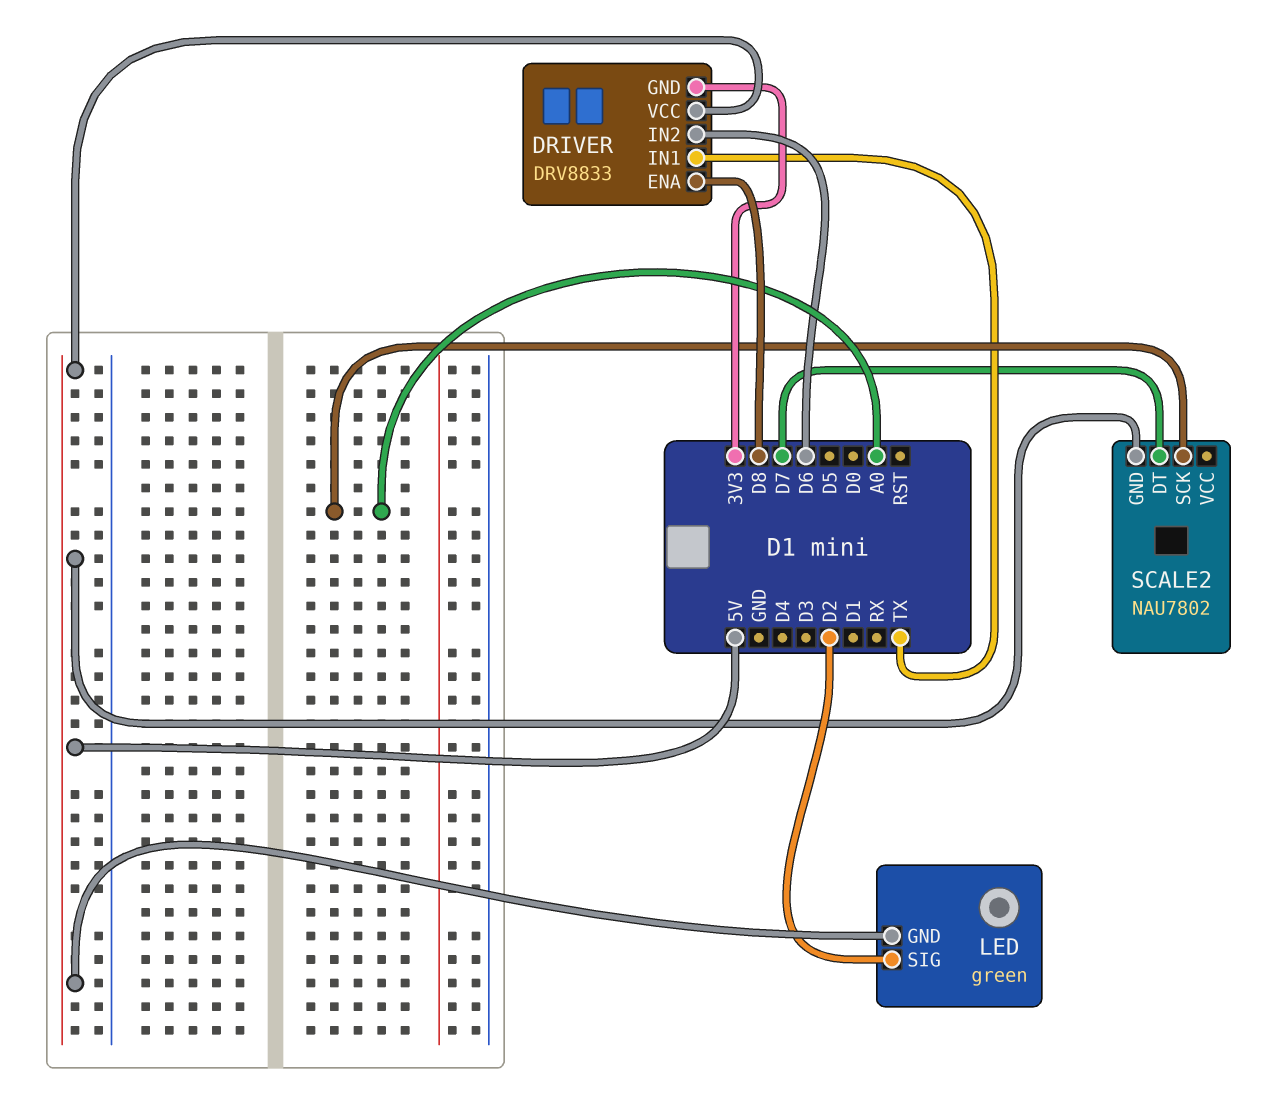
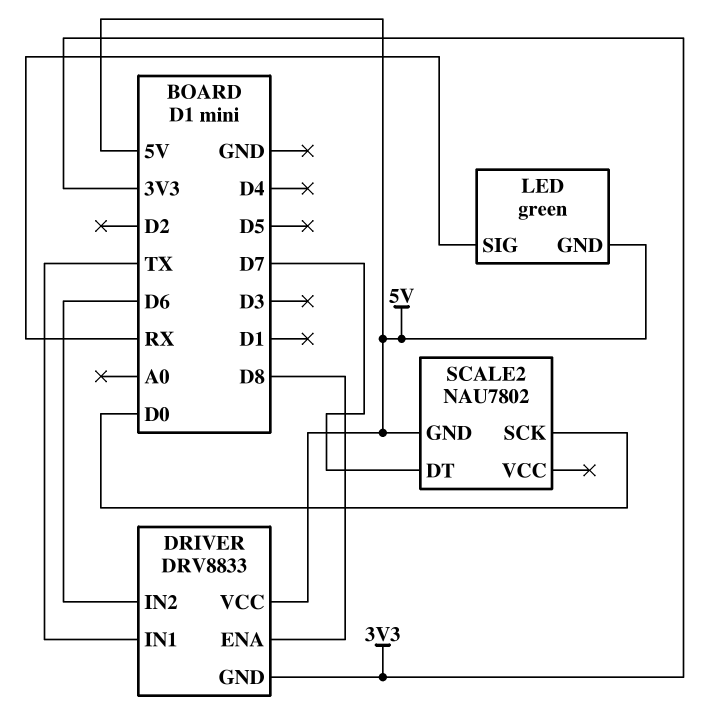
LED pin SIG: D2 -> RX
SCALE2 pin SCK: A0 -> D0

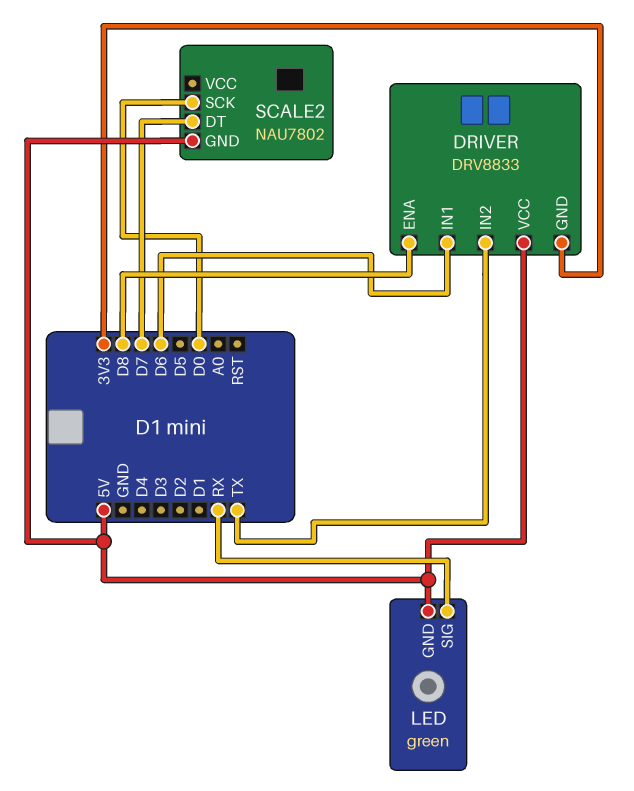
DRIVER pin IN1: TX -> D6
DRIVER pin IN2: D6 -> TX

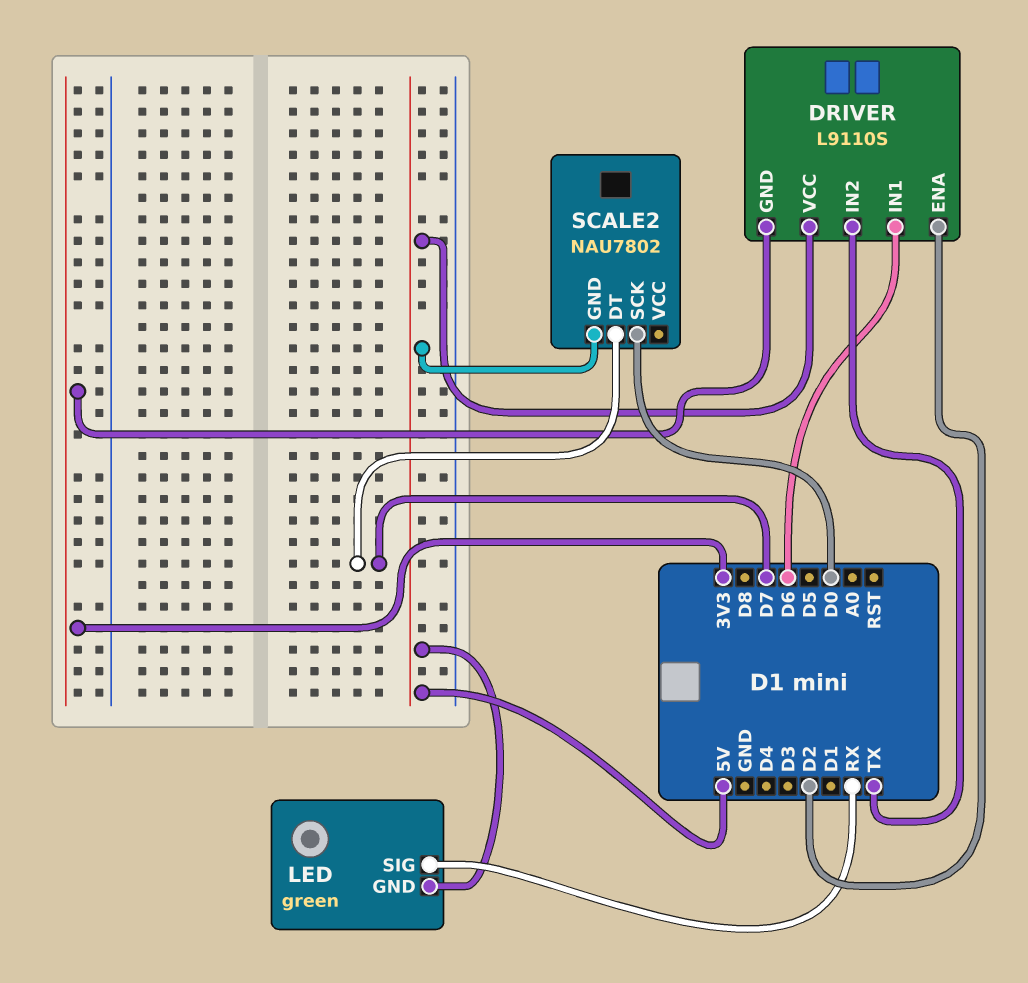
DRIVER: DRV8833 -> L9110S
DRIVER pin ENA: D8 -> D2

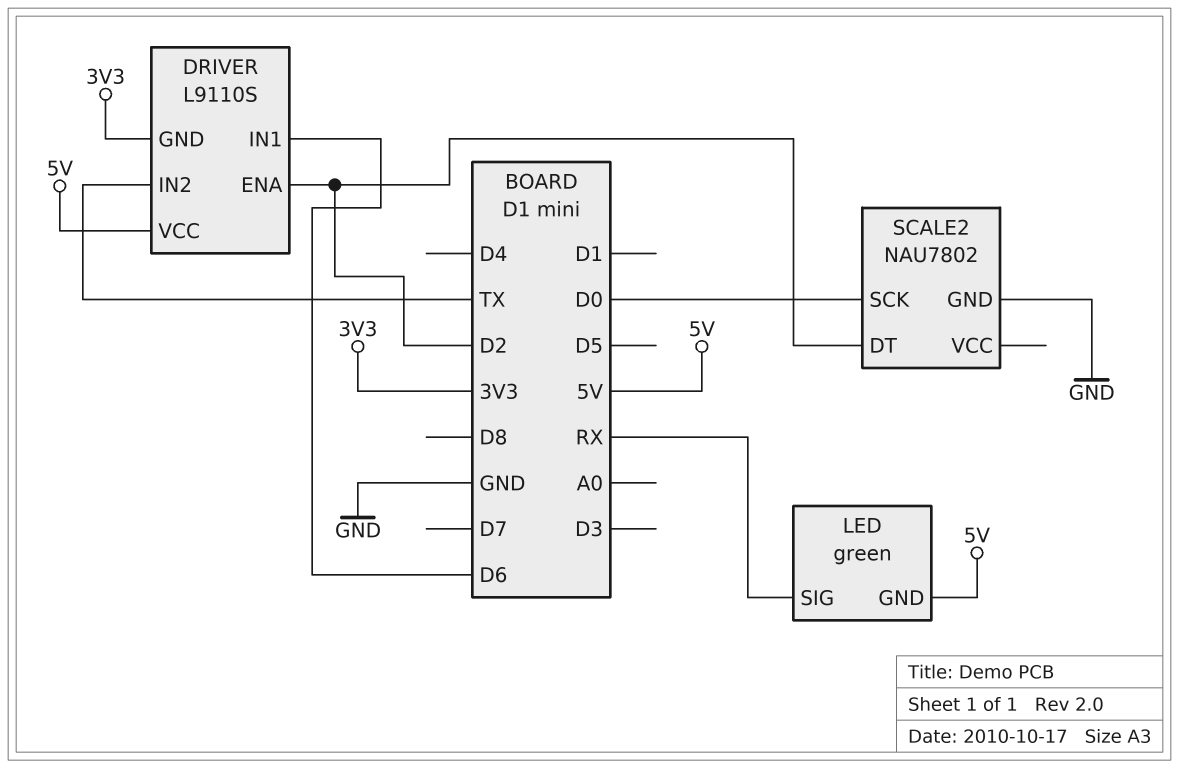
SCALE2 pin DT: D7 -> D2
SCALE2 pin GND: 5V -> GND

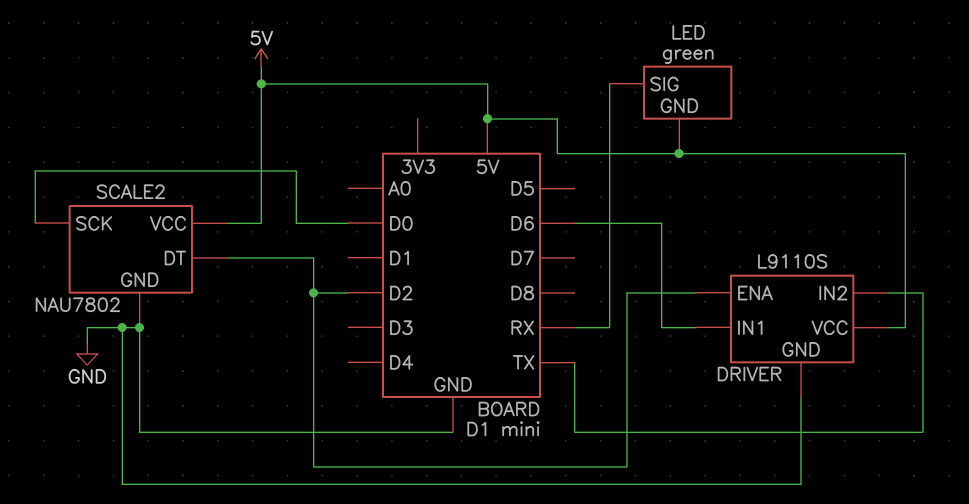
DRIVER pin GND: 3V3 -> GND
SCALE2 pin VCC: none -> 5V

